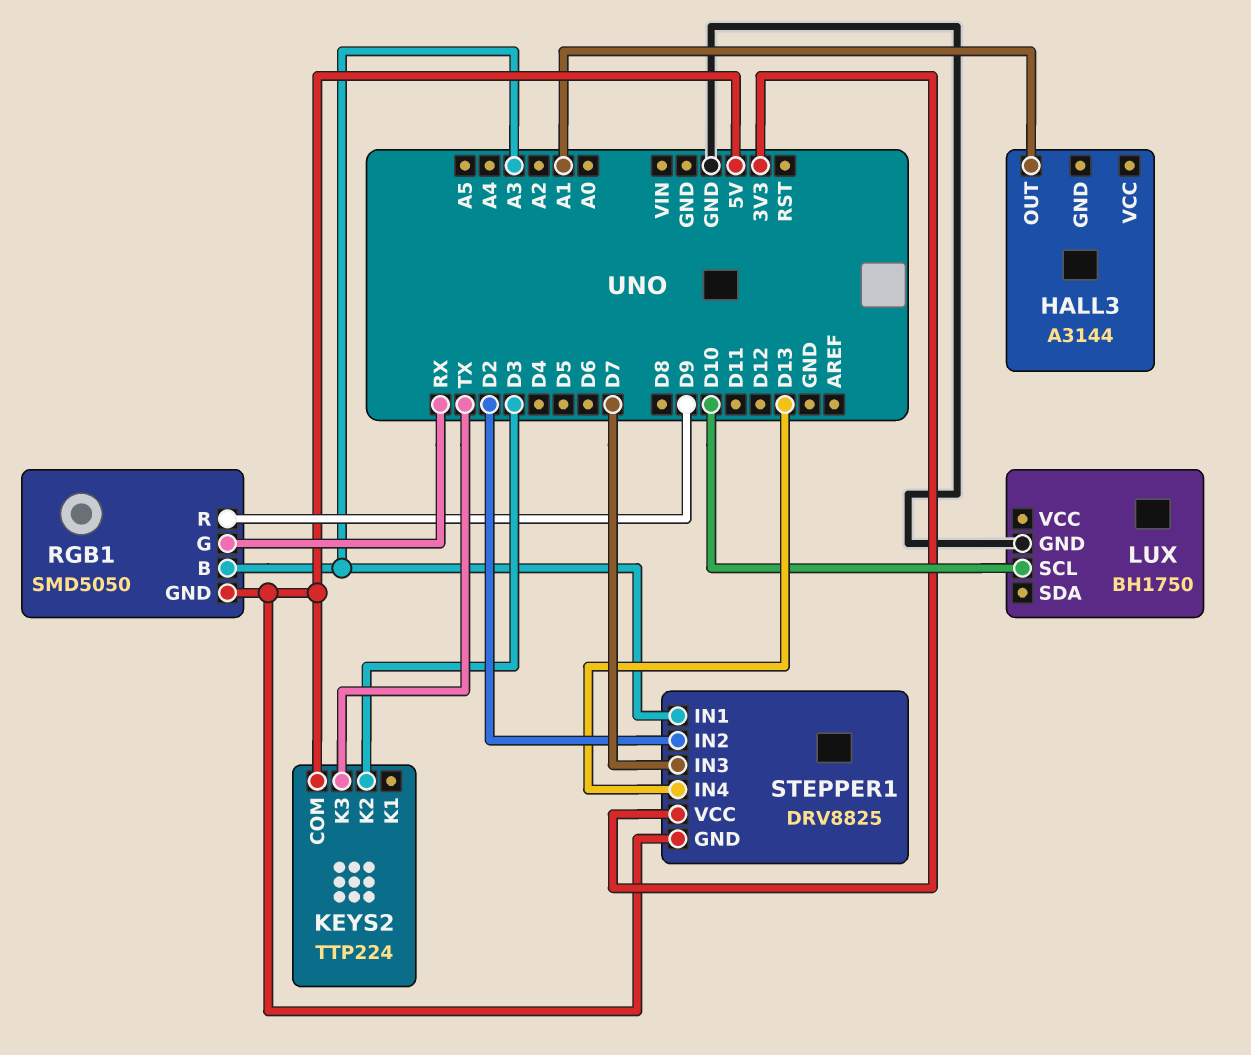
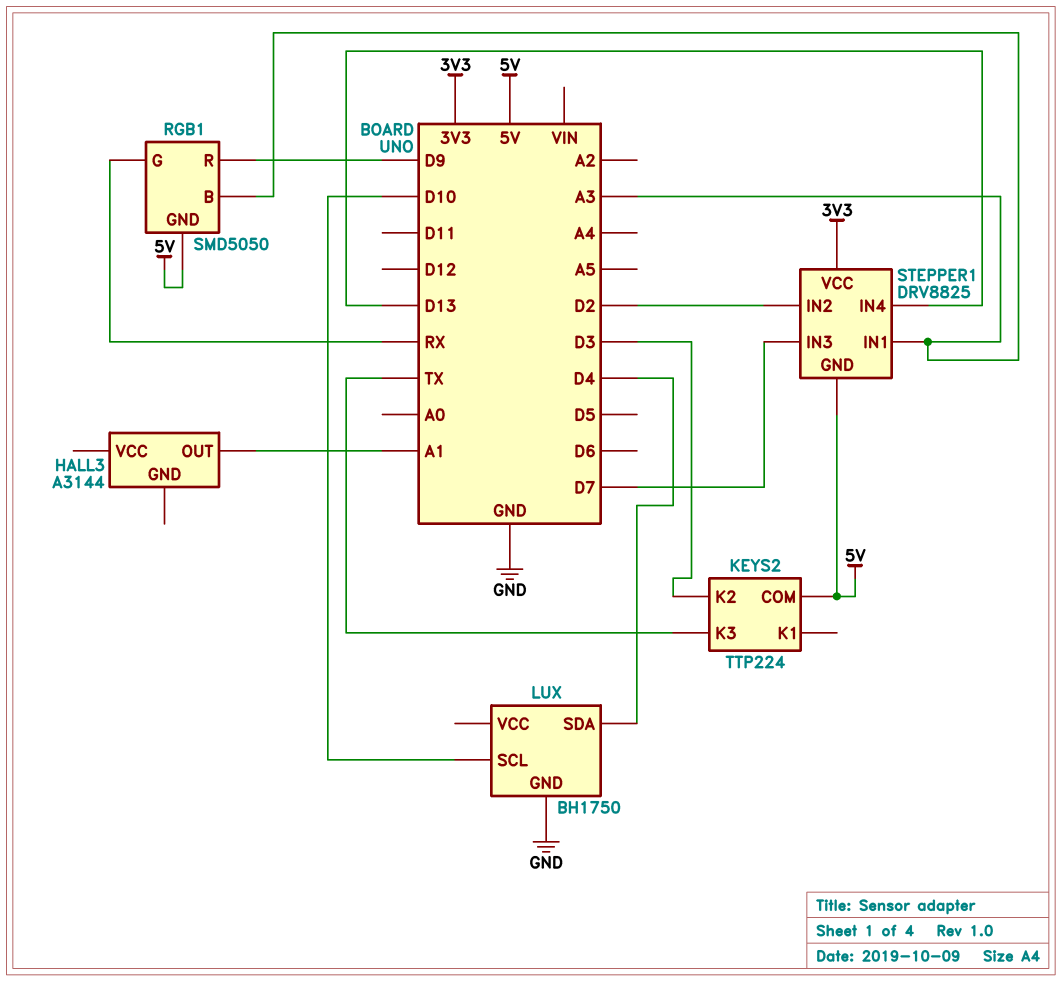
LUX pin SDA: none -> D4

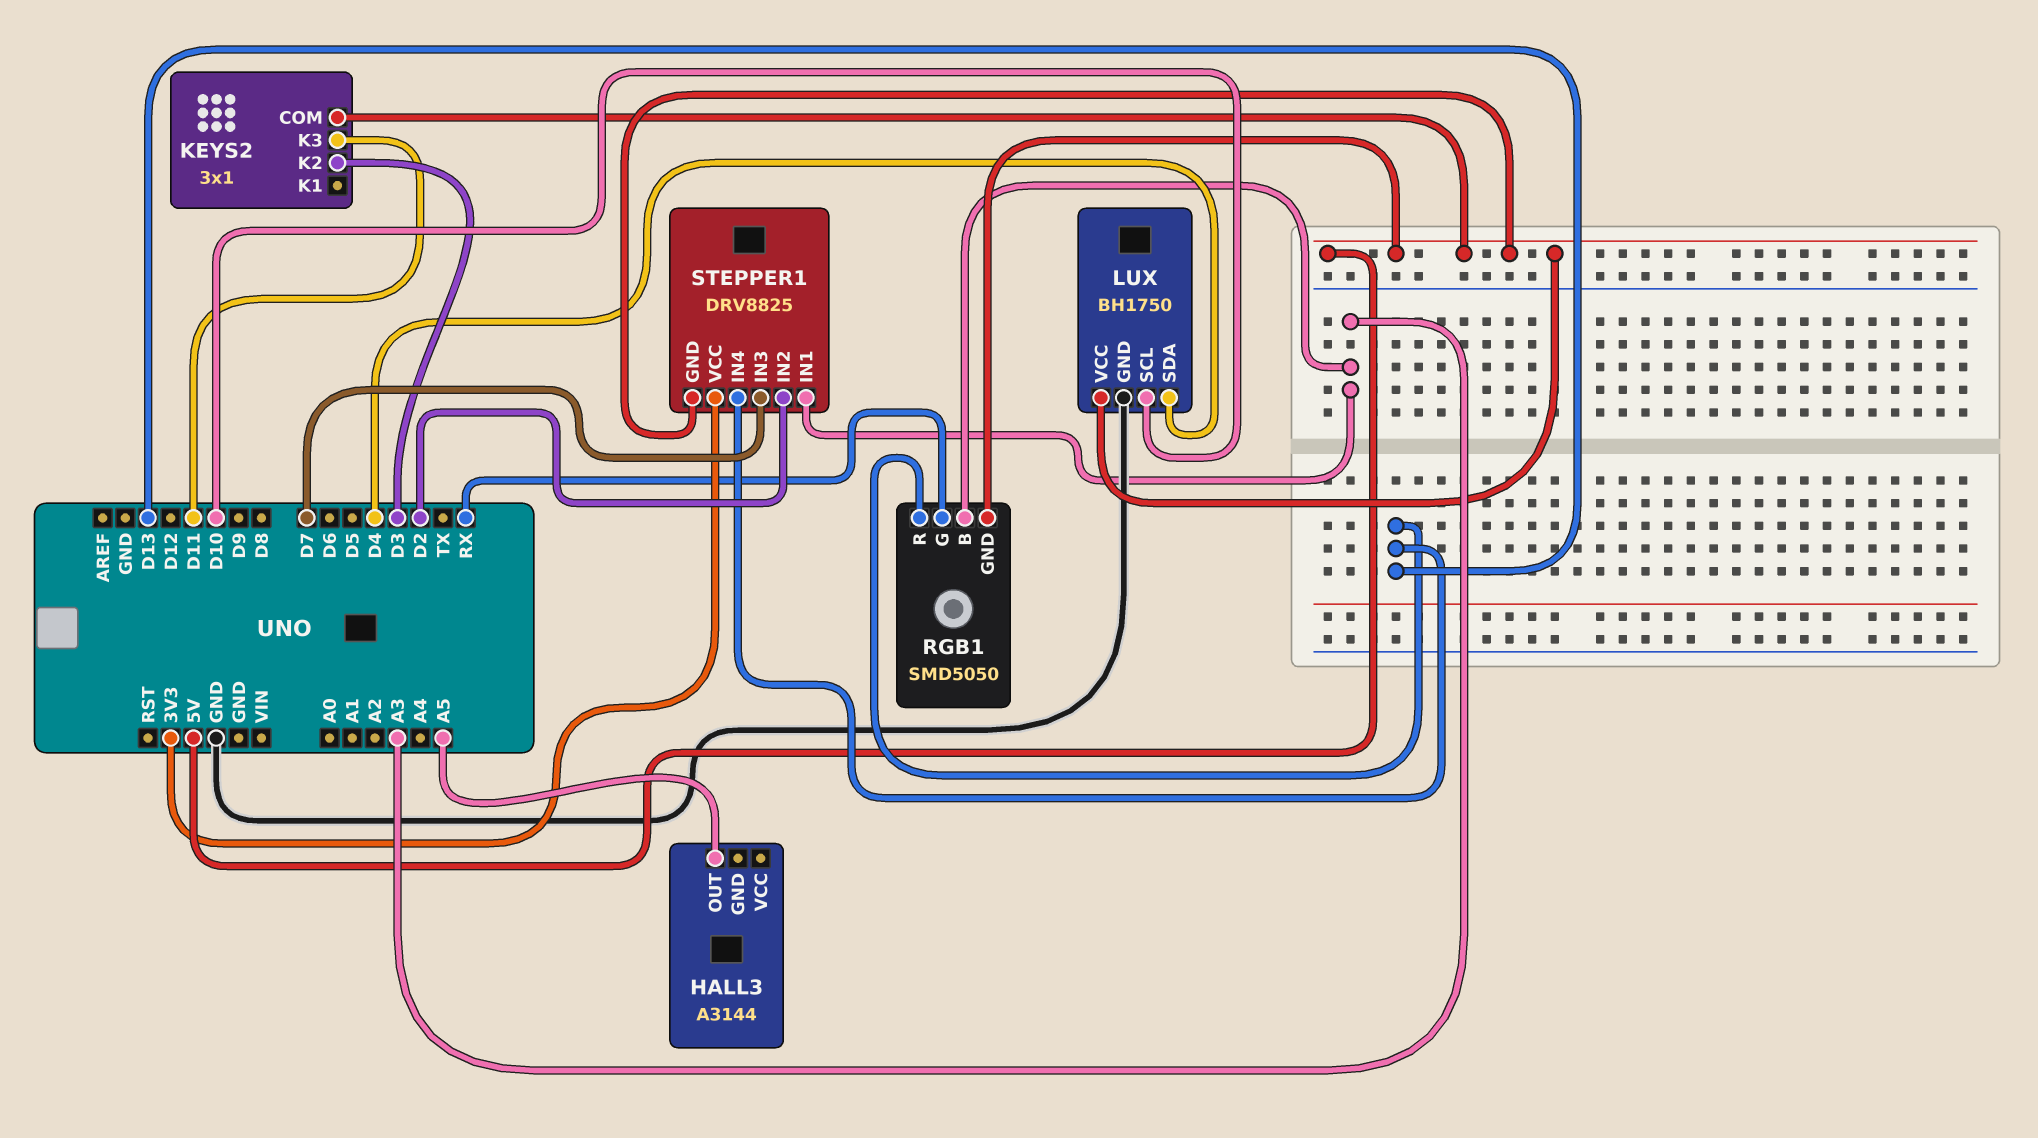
HALL3 pin OUT: A1 -> A5
KEYS2: TTP224 -> 3x1
KEYS2 pin K3: TX -> D11
LUX pin VCC: none -> 5V
RGB1 pin R: D9 -> D13

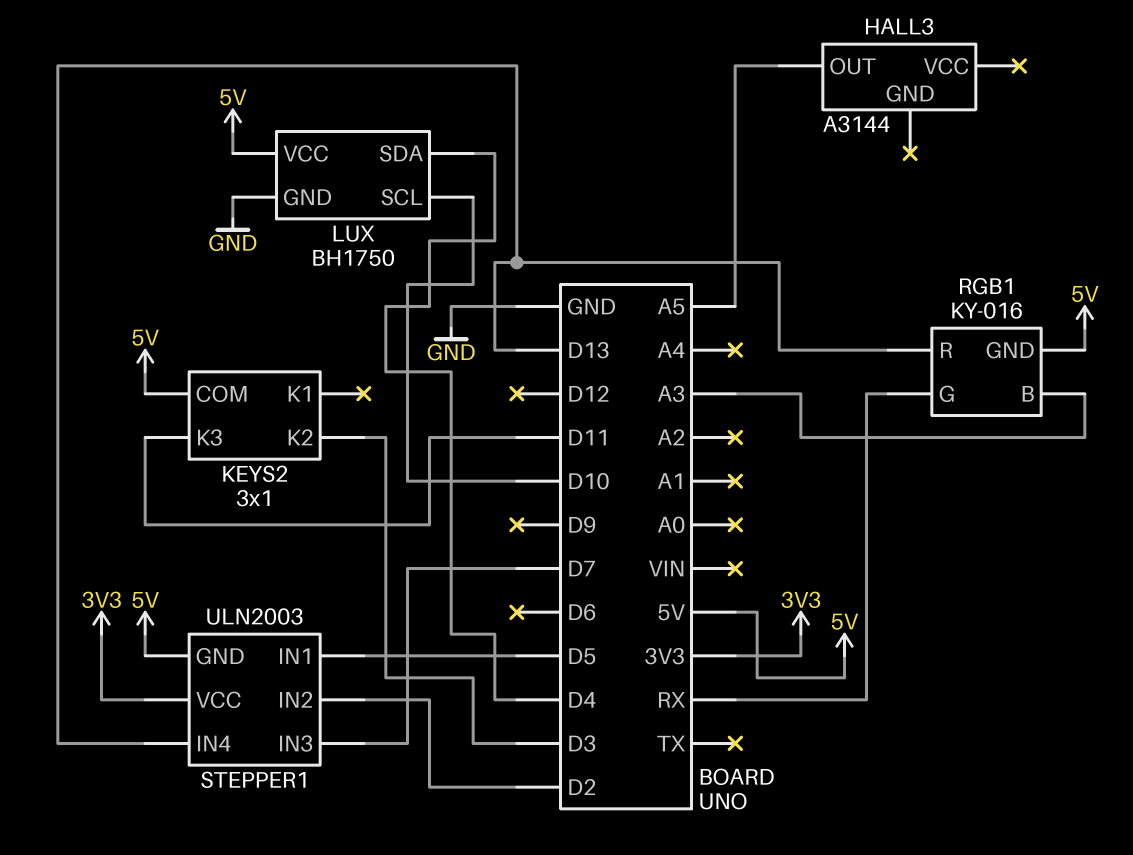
RGB1: SMD5050 -> KY-016
STEPPER1: DRV8825 -> ULN2003
STEPPER1 pin IN1: A3 -> D5

